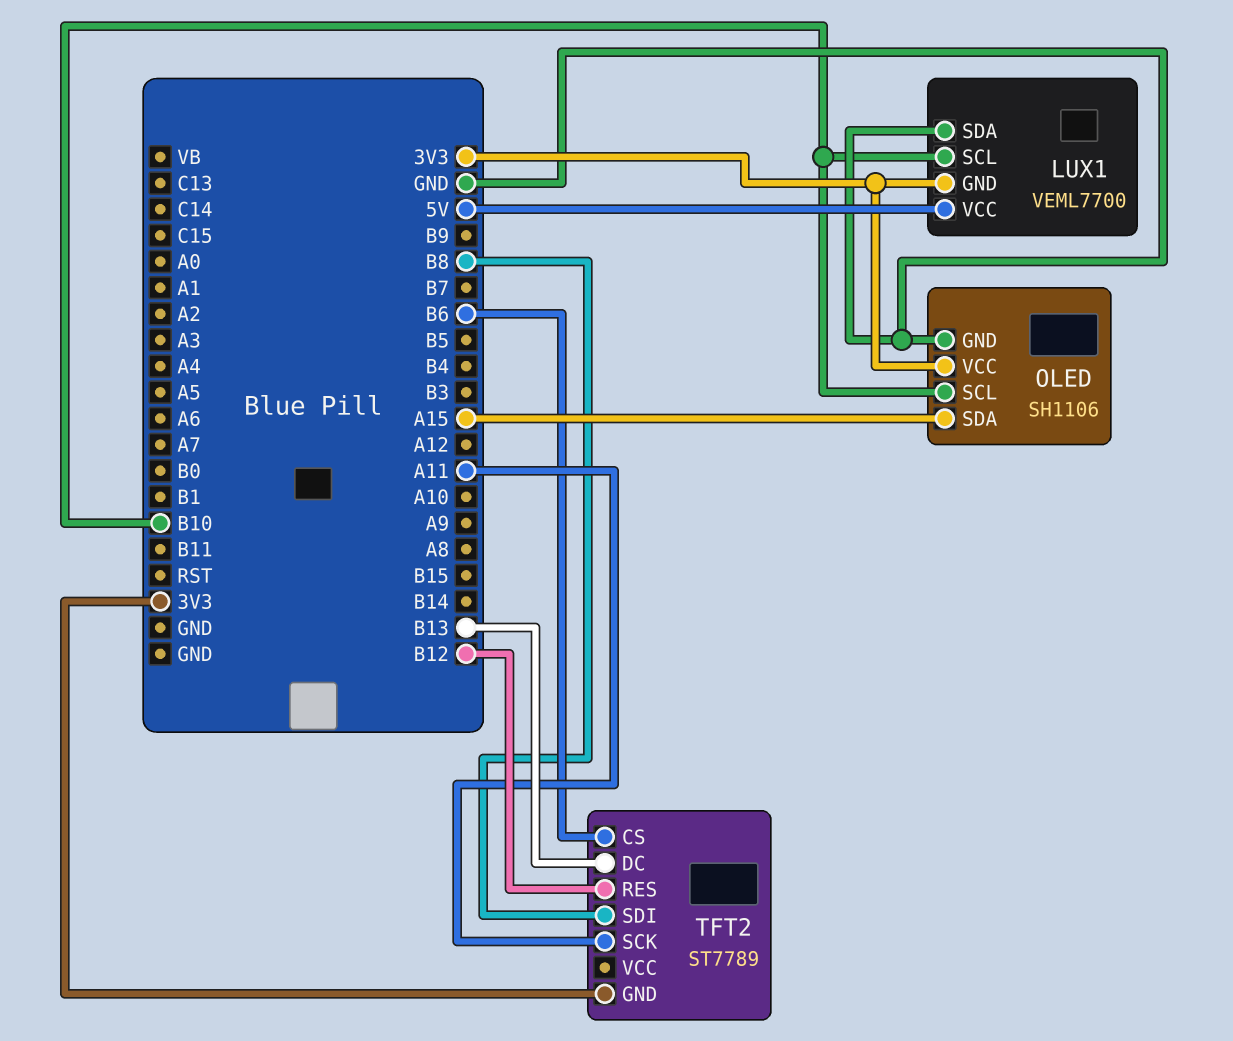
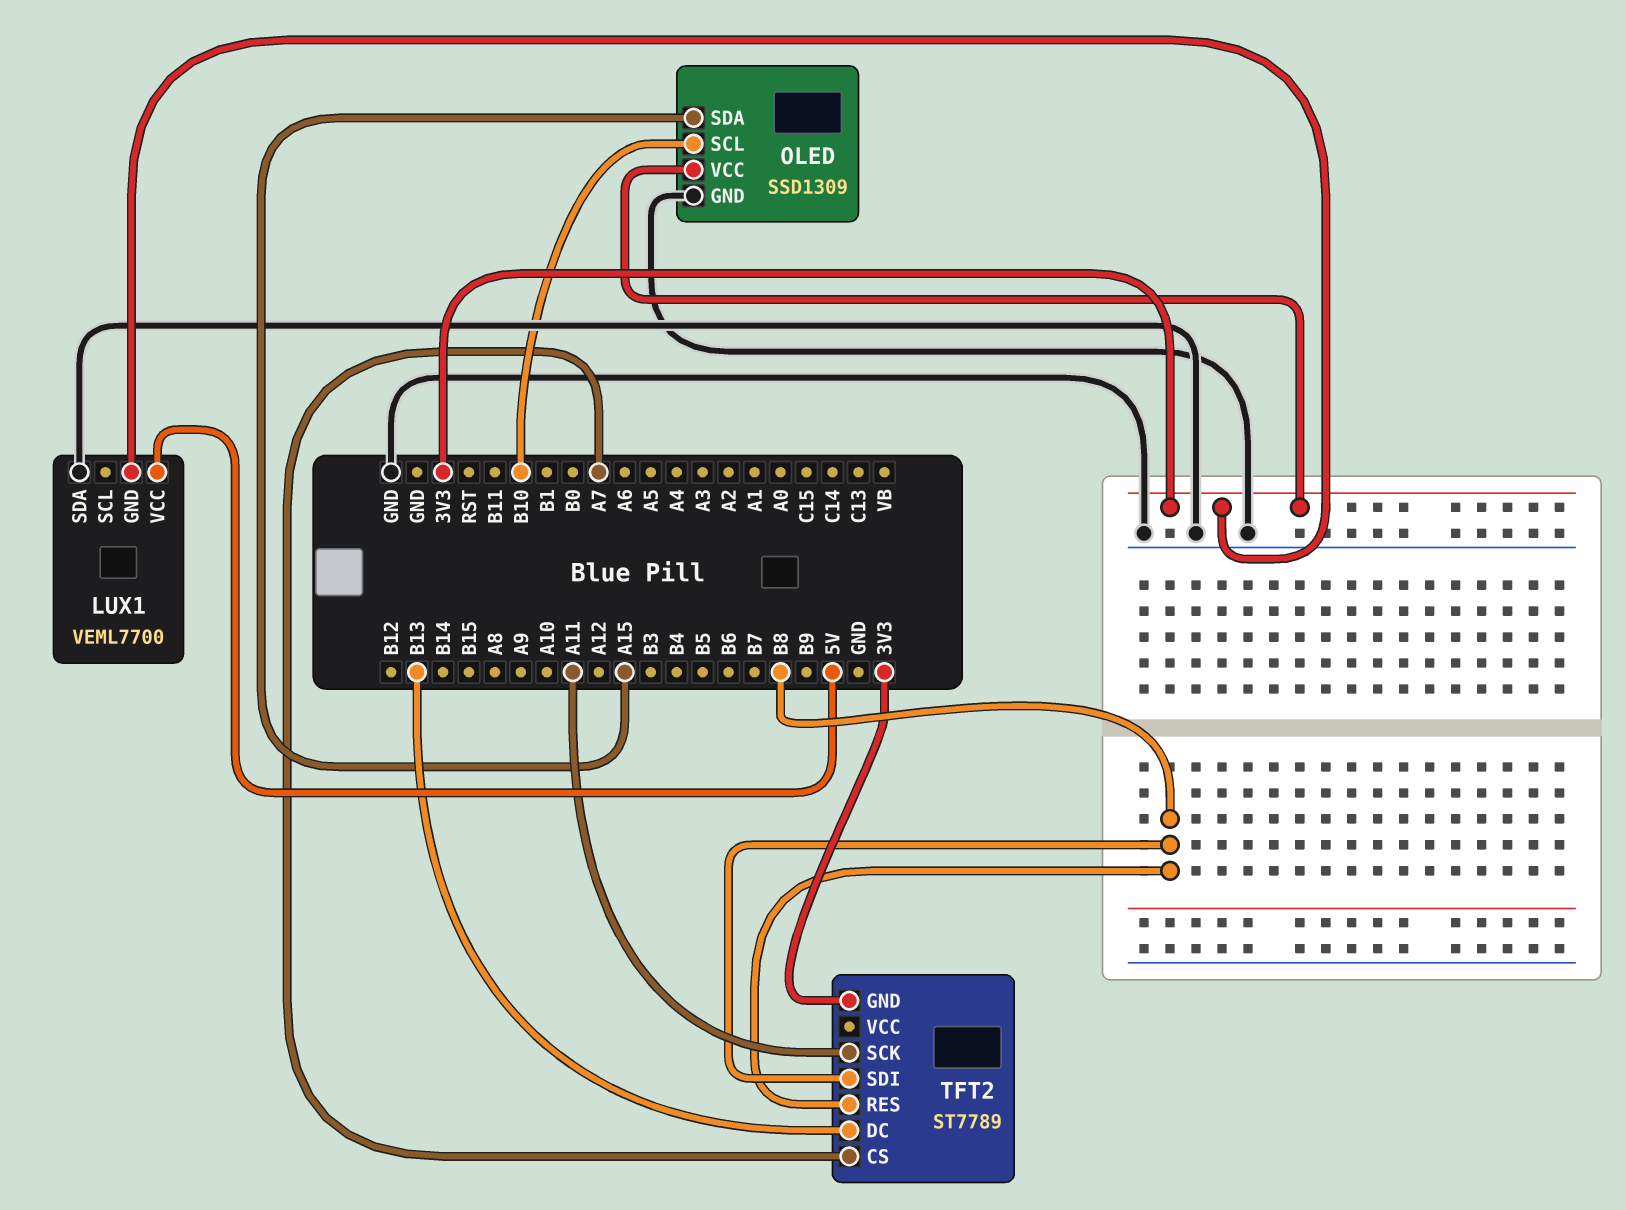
LUX1 pin SCL: B10 -> none
OLED: SH1106 -> SSD1309
TFT2 pin CS: B6 -> A7
TFT2 pin RES: B12 -> B8

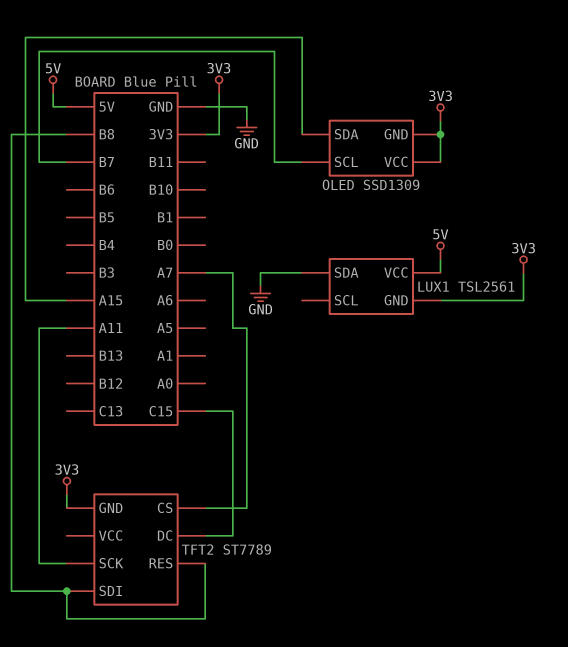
LUX1: VEML7700 -> TSL2561
OLED pin GND: GND -> 3V3
OLED pin SCL: B10 -> B7
TFT2 pin DC: B13 -> C15

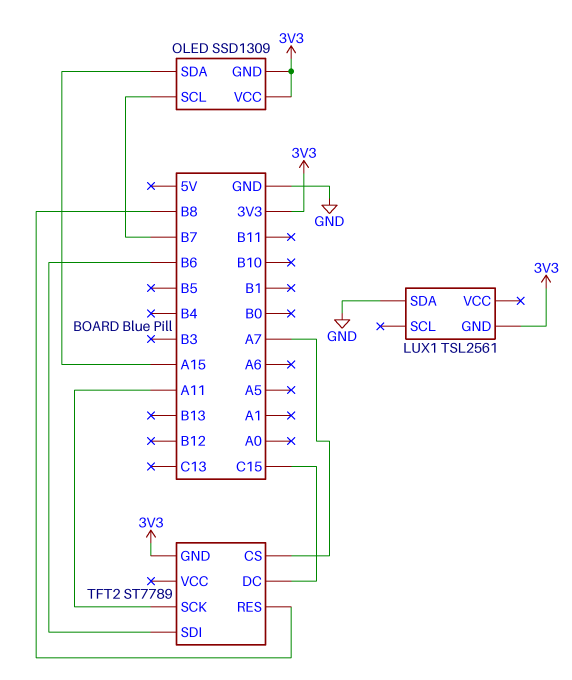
LUX1 pin VCC: 5V -> none
TFT2 pin SDI: B8 -> B6

